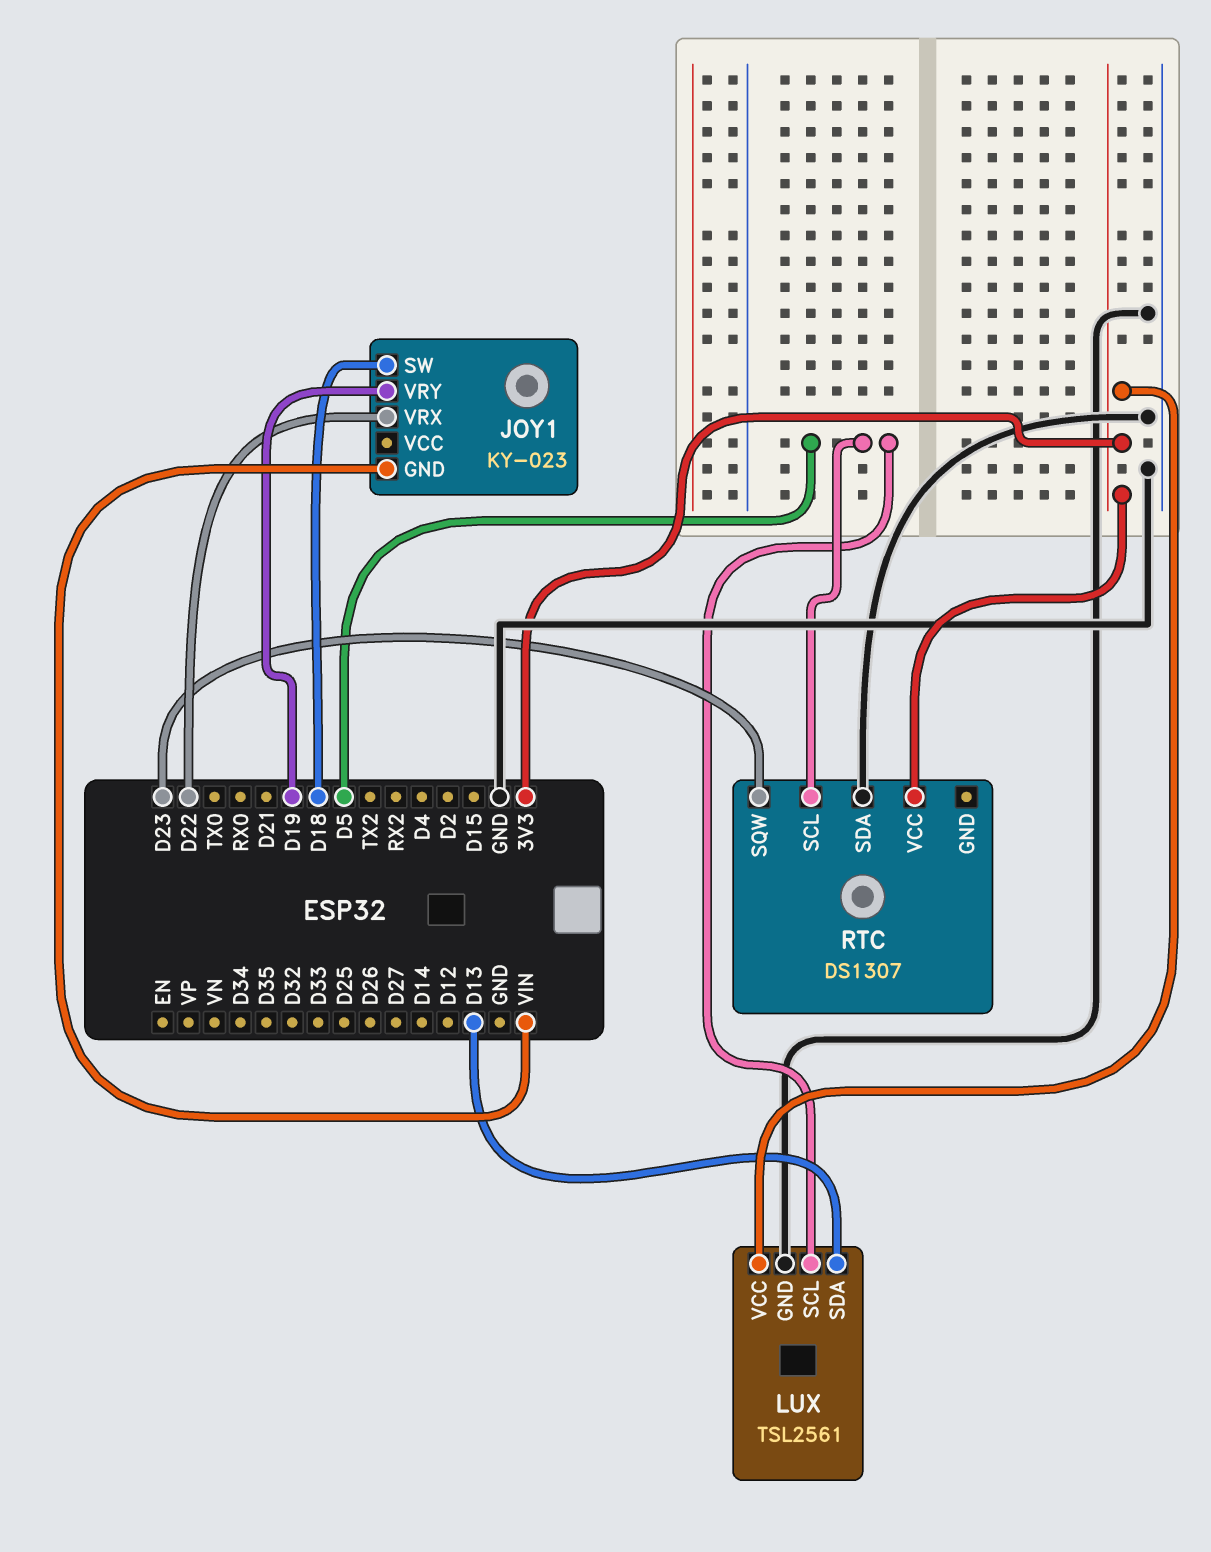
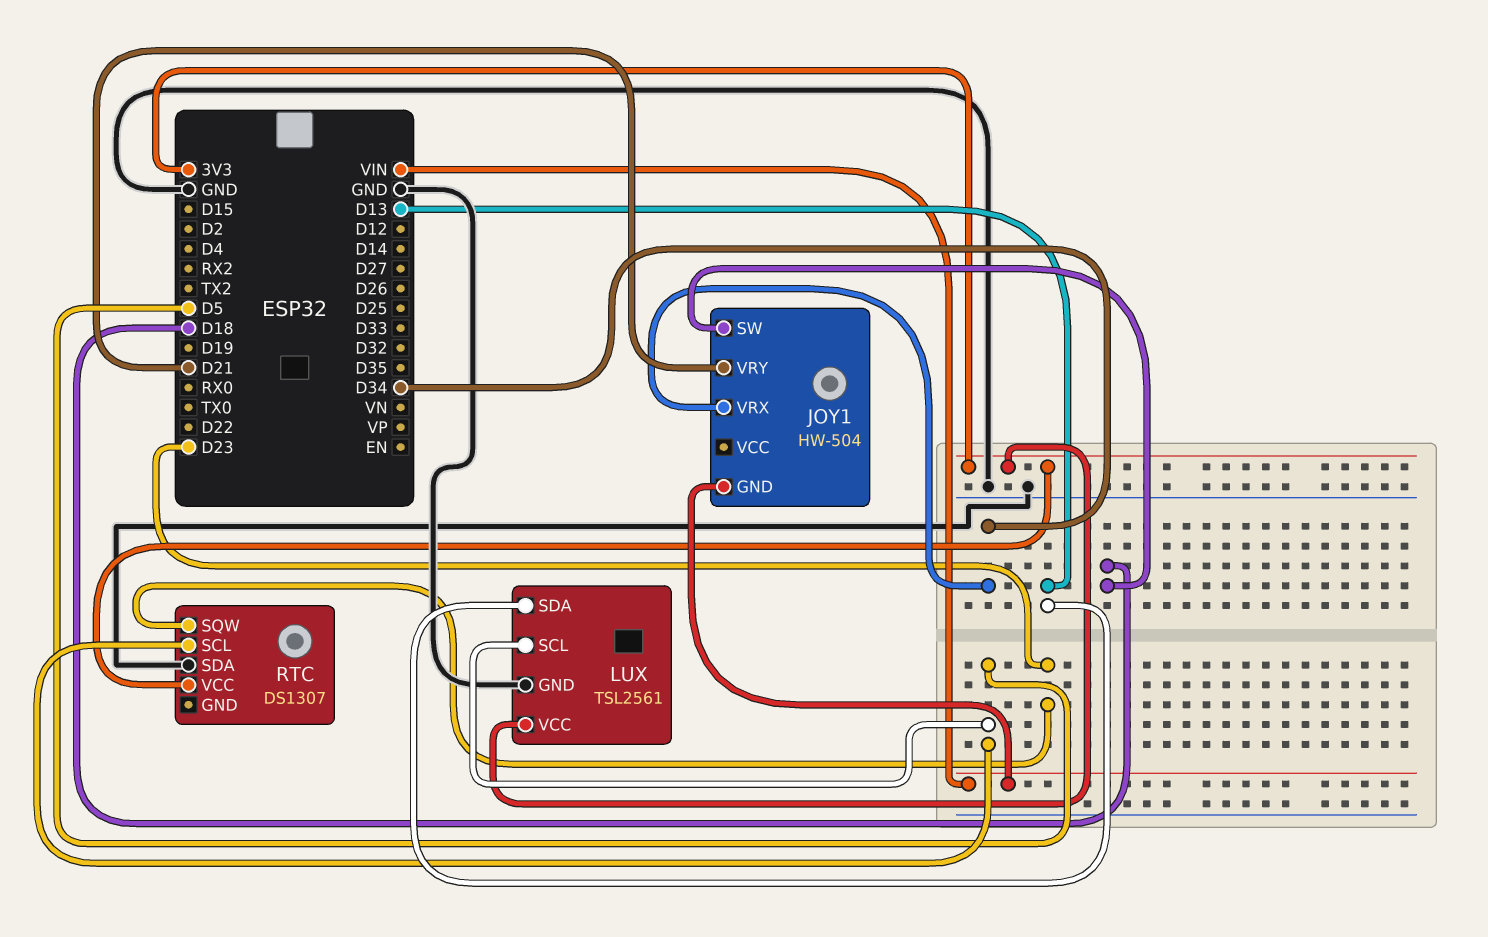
JOY1: KY-023 -> HW-504
JOY1 pin VRX: D22 -> D34
JOY1 pin VRY: D19 -> D21

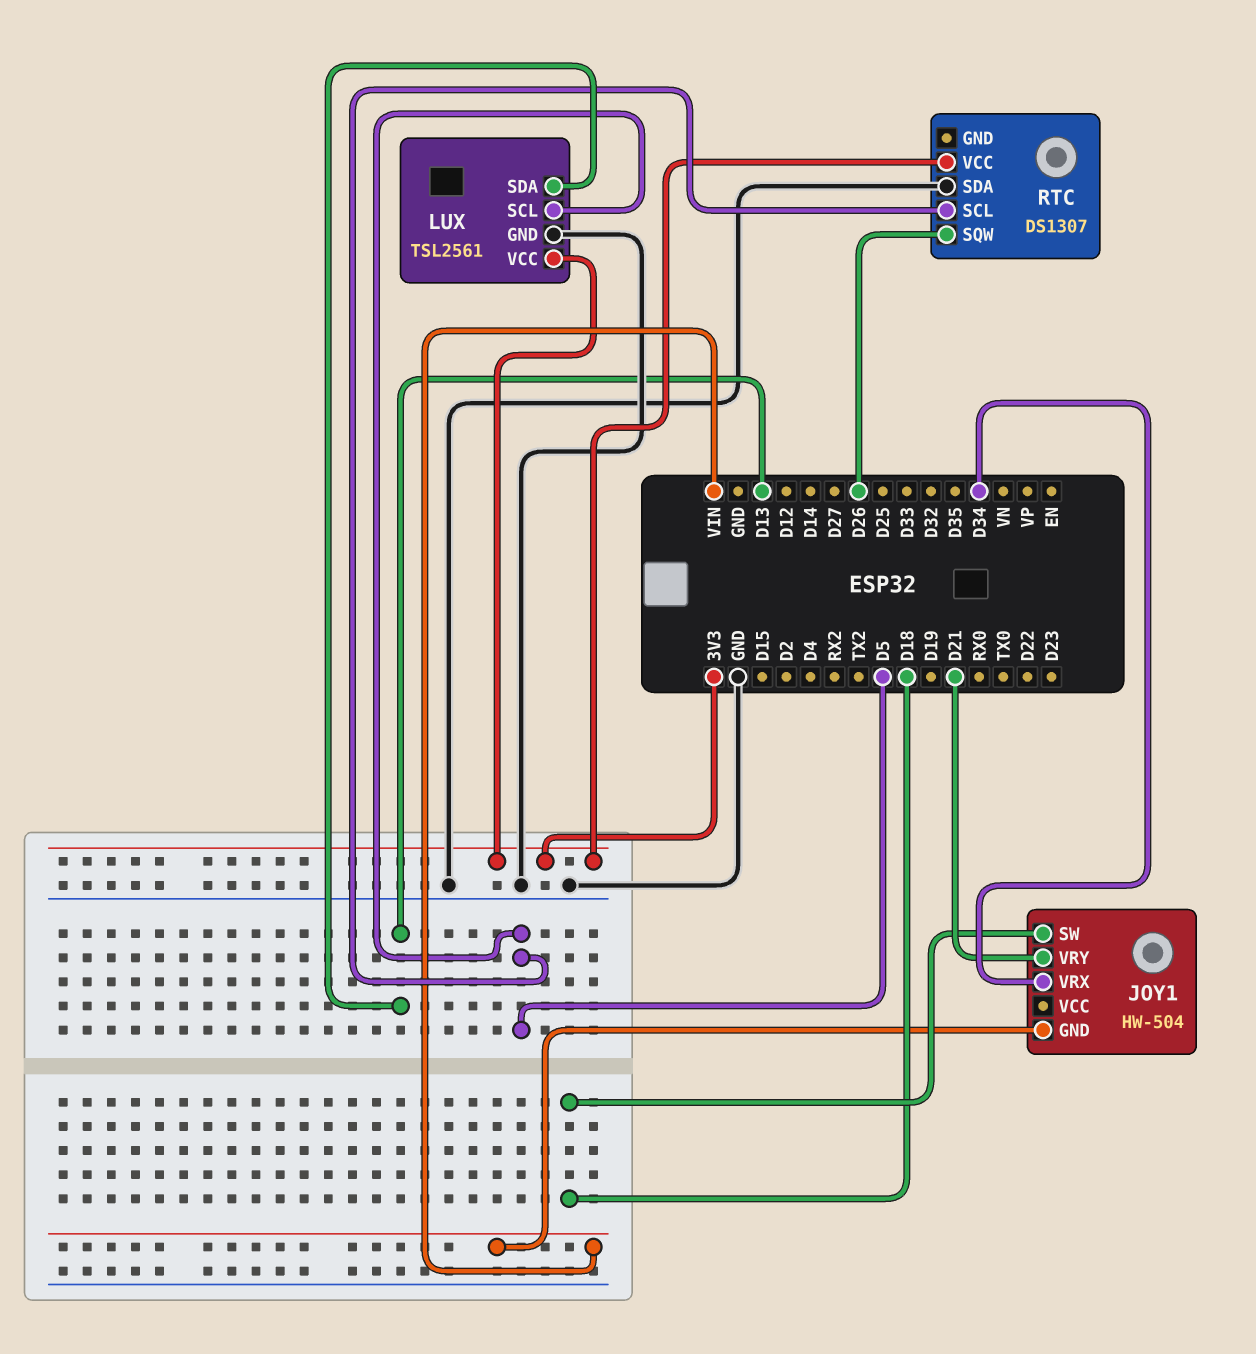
RTC pin SQW: D23 -> D26

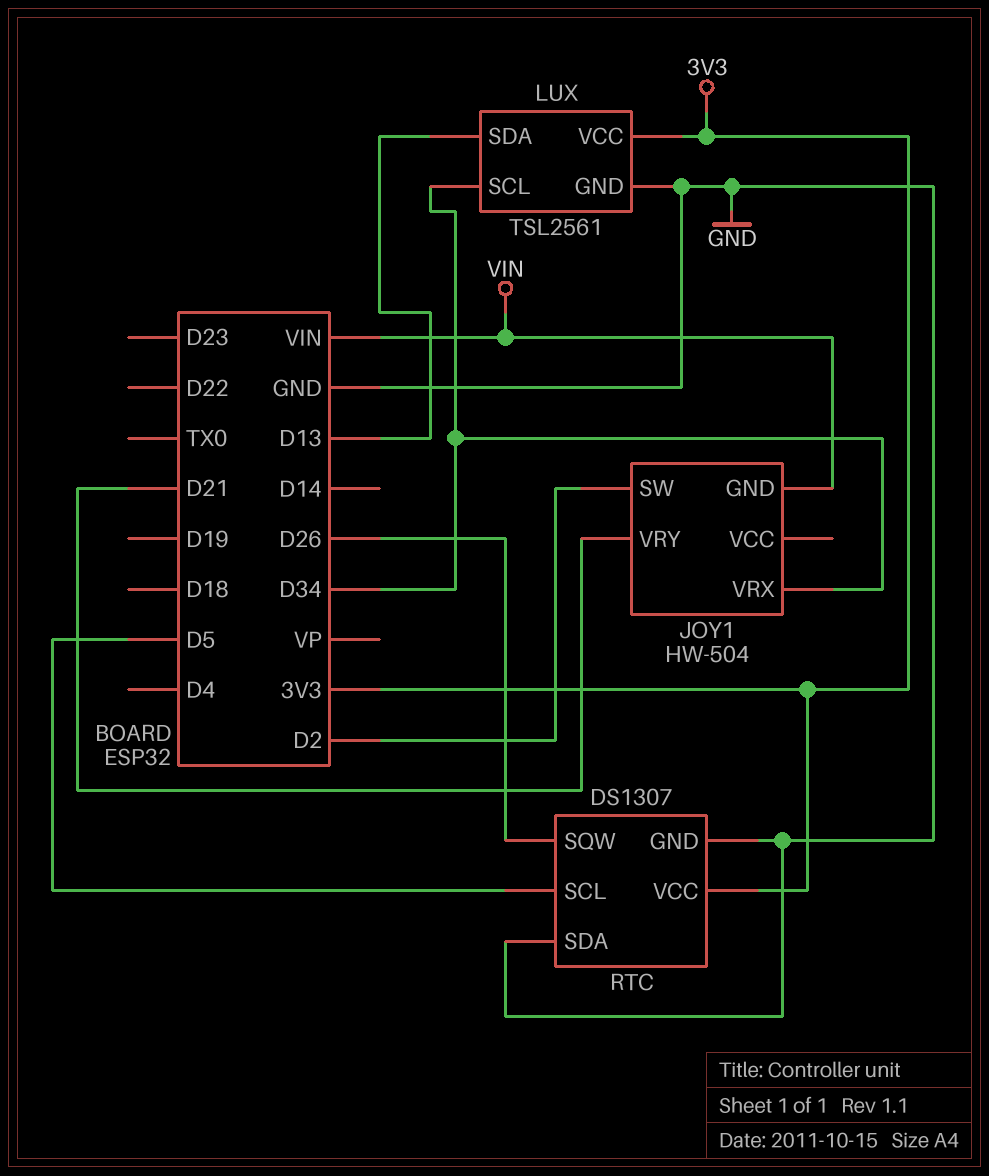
JOY1 pin SW: D18 -> D2
LUX pin SCL: D5 -> D34
RTC pin GND: none -> GND

